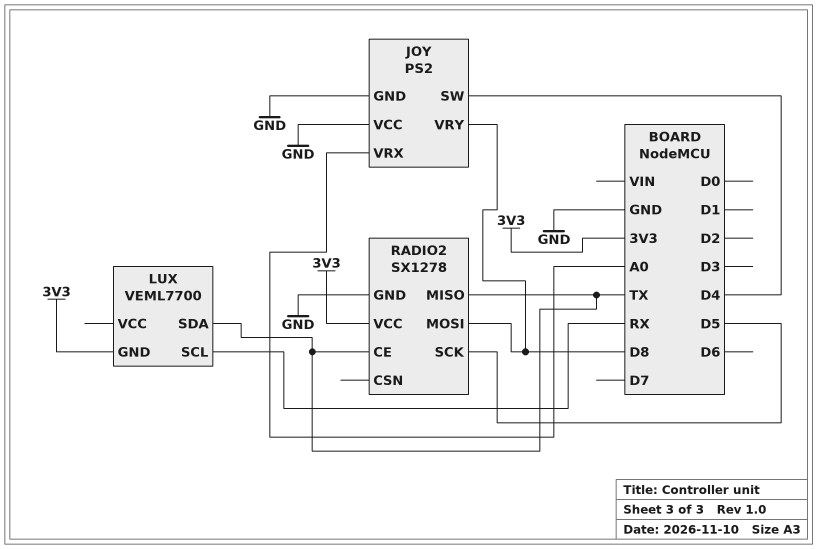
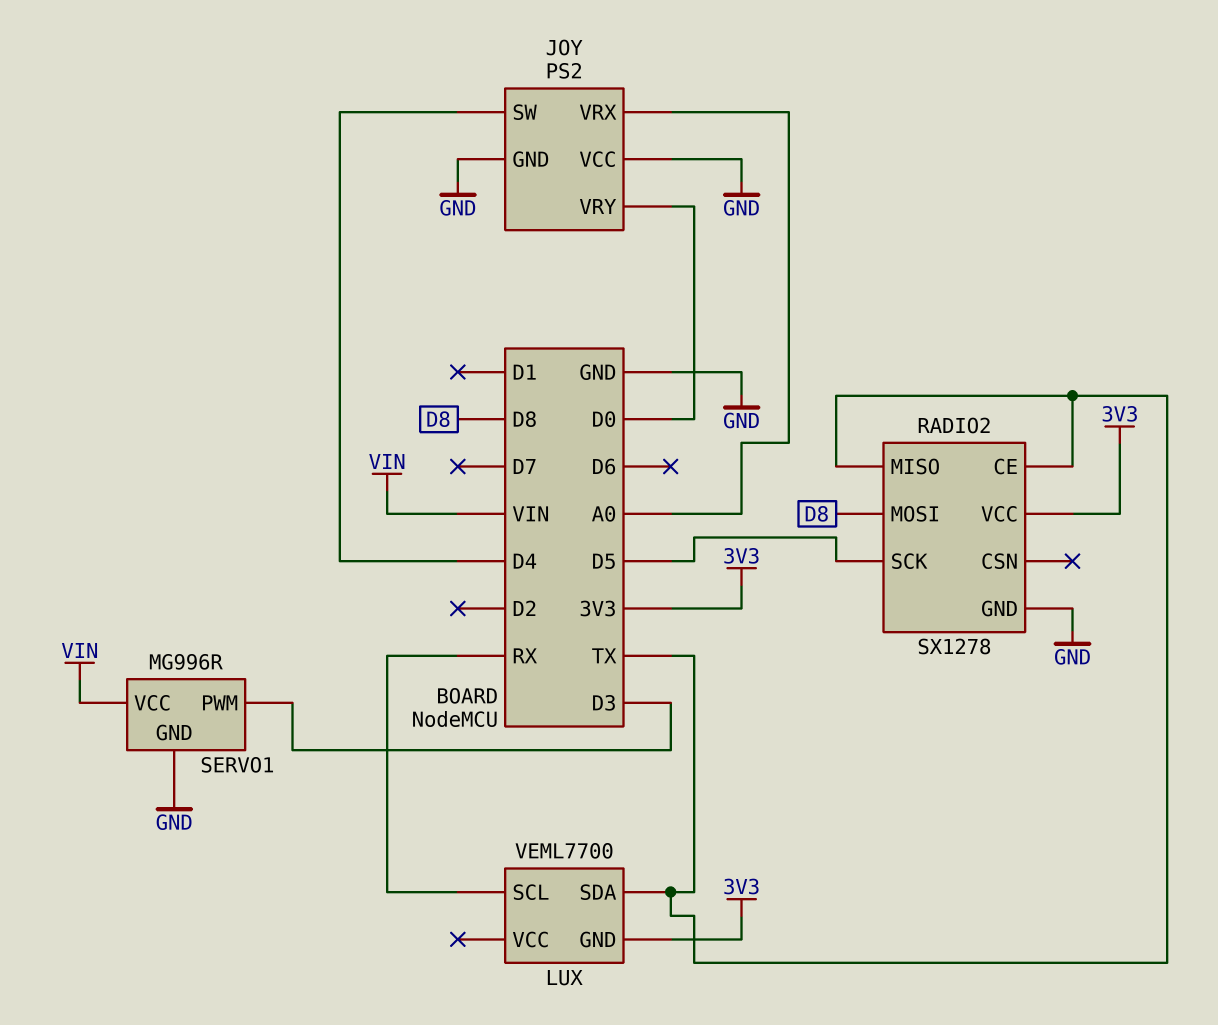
JOY pin VRY: D8 -> D0
SERVO1: none -> MG996R
SERVO1 pin GND: none -> GND
SERVO1 pin PWM: none -> D3
SERVO1 pin VCC: none -> VIN

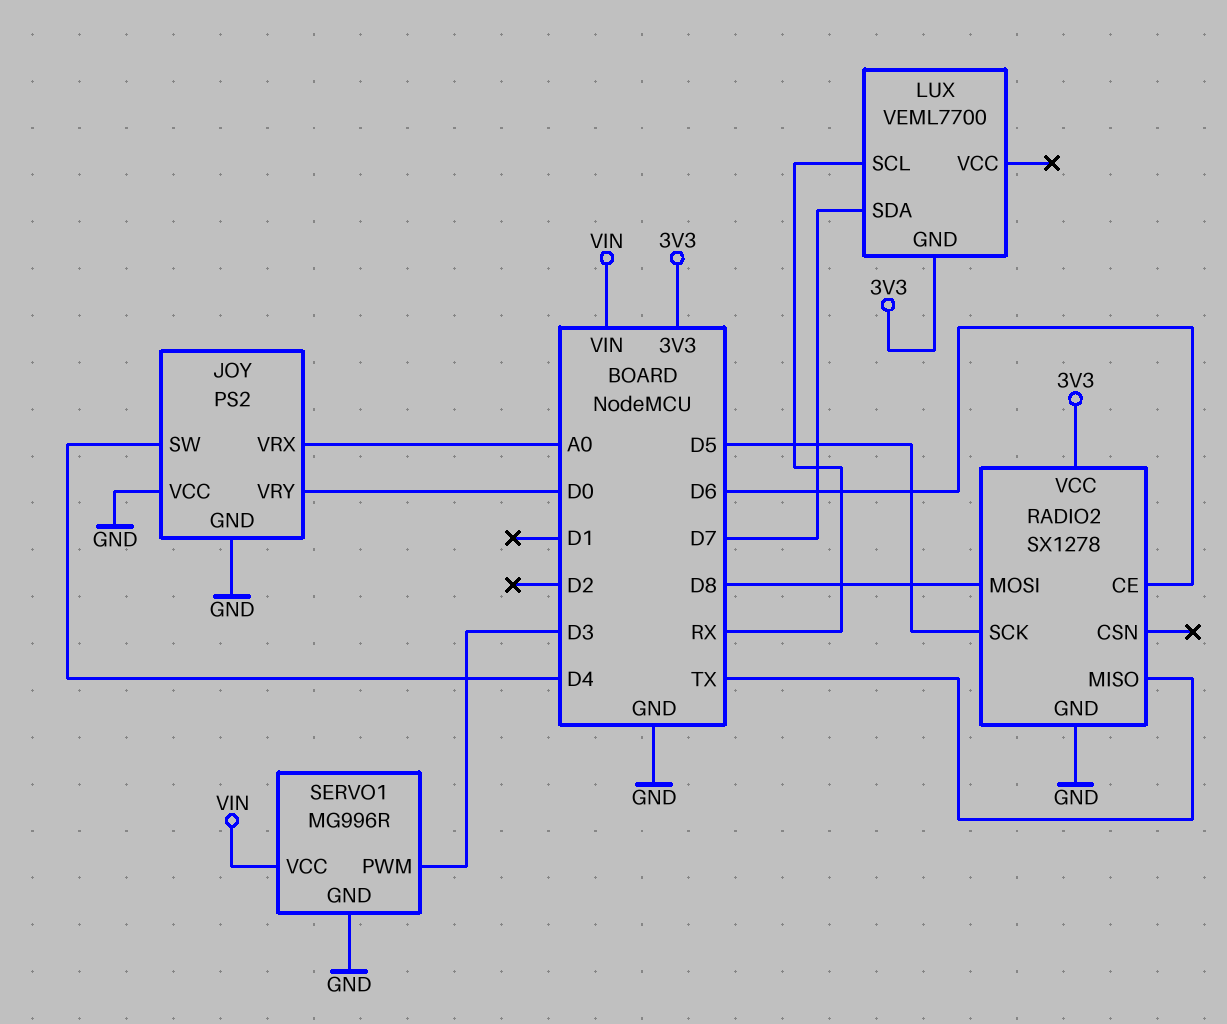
LUX pin SDA: TX -> D7
RADIO2 pin CE: TX -> D6

